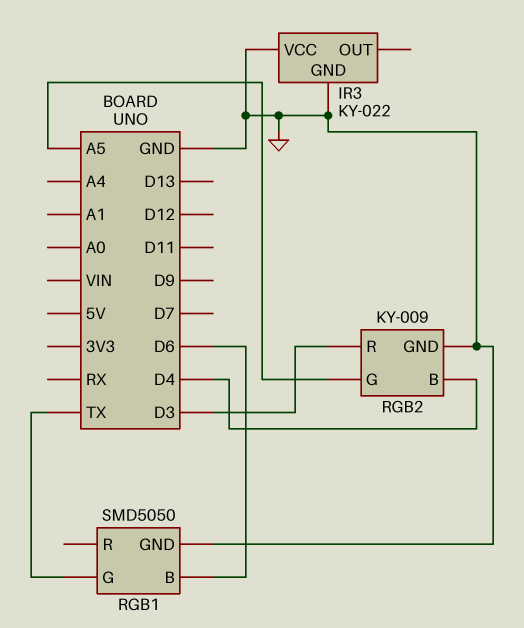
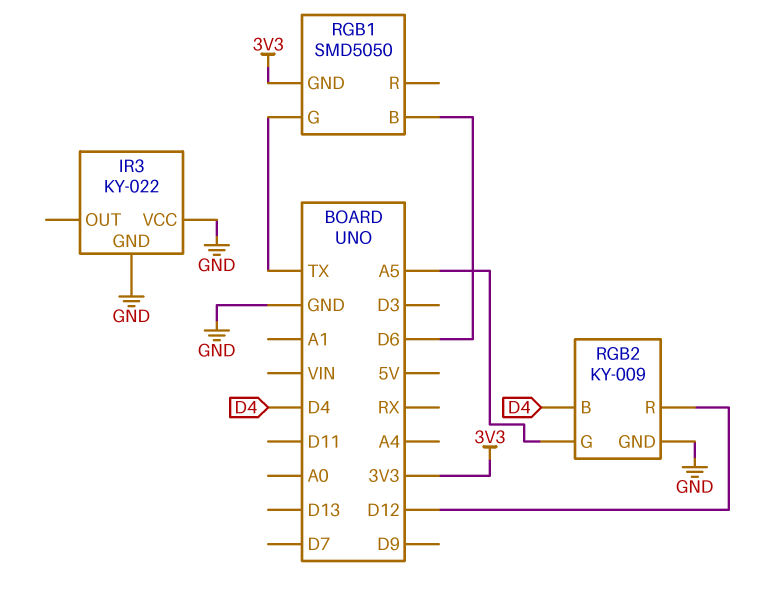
RGB1 pin GND: GND -> 3V3
RGB2 pin R: D3 -> D12

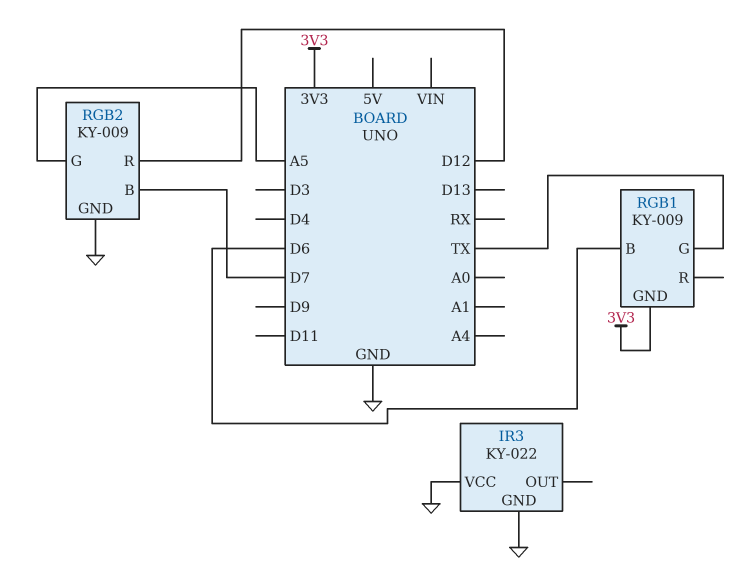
RGB1: SMD5050 -> KY-009
RGB2 pin B: D4 -> D7

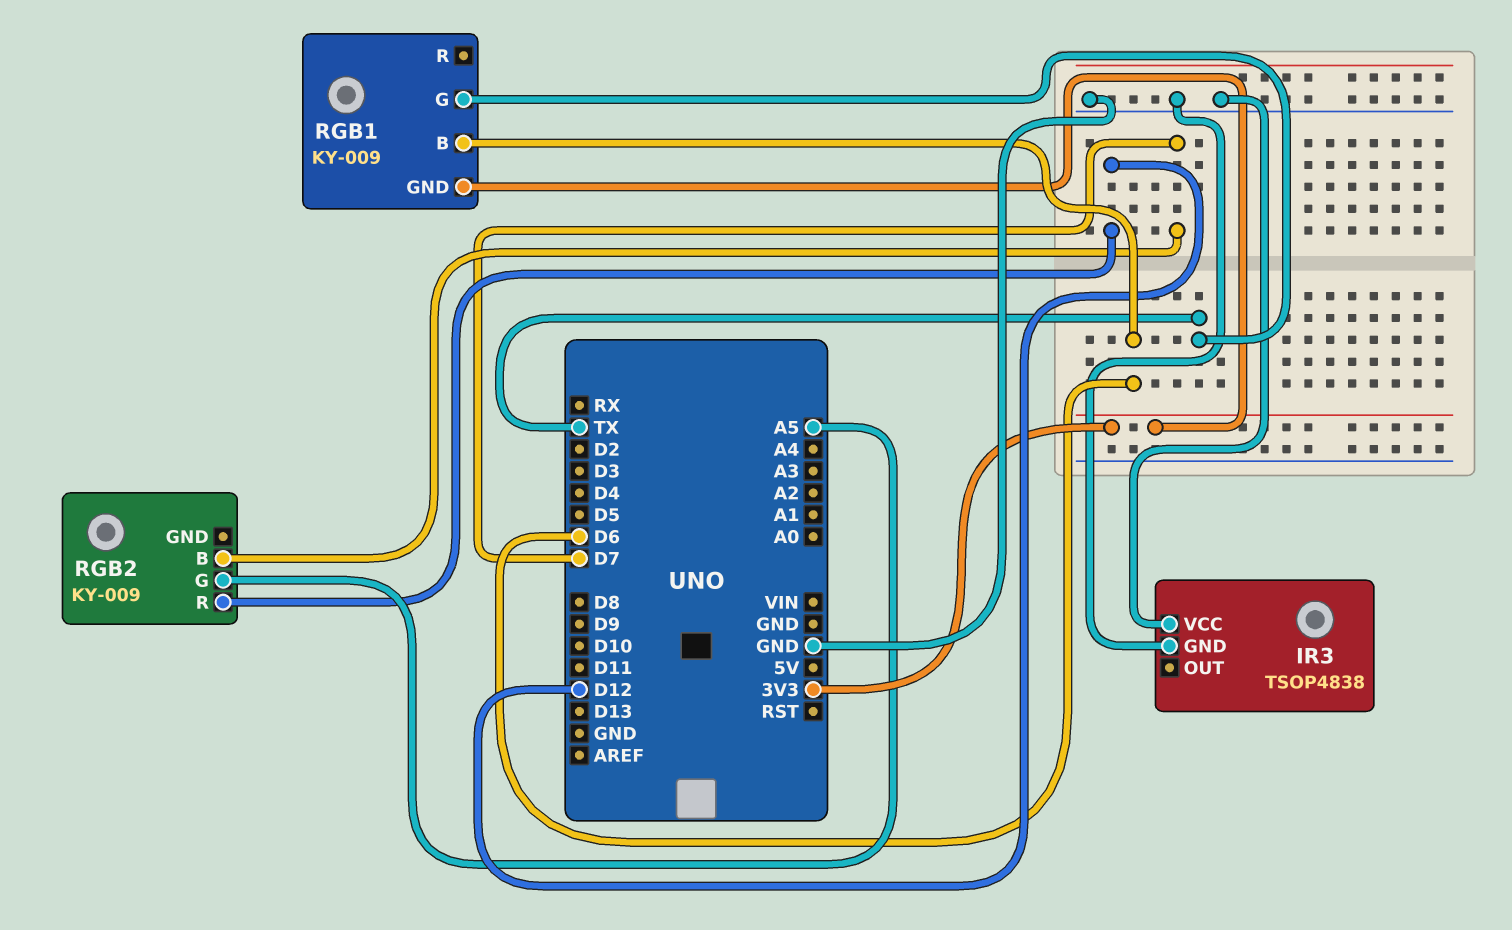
IR3: KY-022 -> TSOP4838
RGB2 pin GND: GND -> none

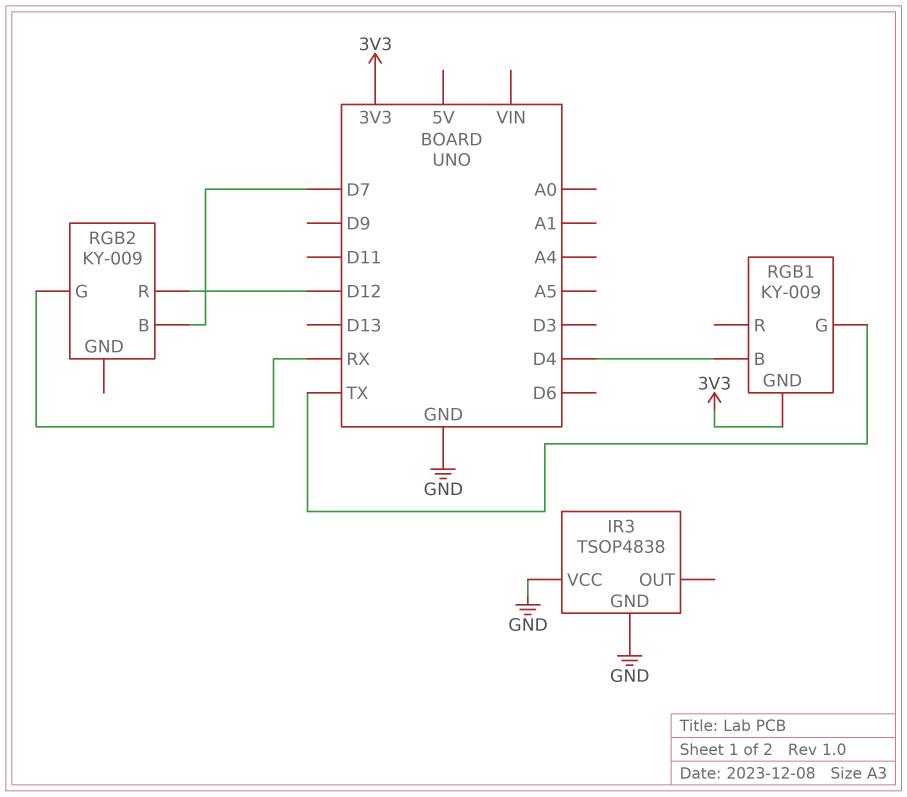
RGB1 pin B: D6 -> D4
RGB2 pin G: A5 -> RX

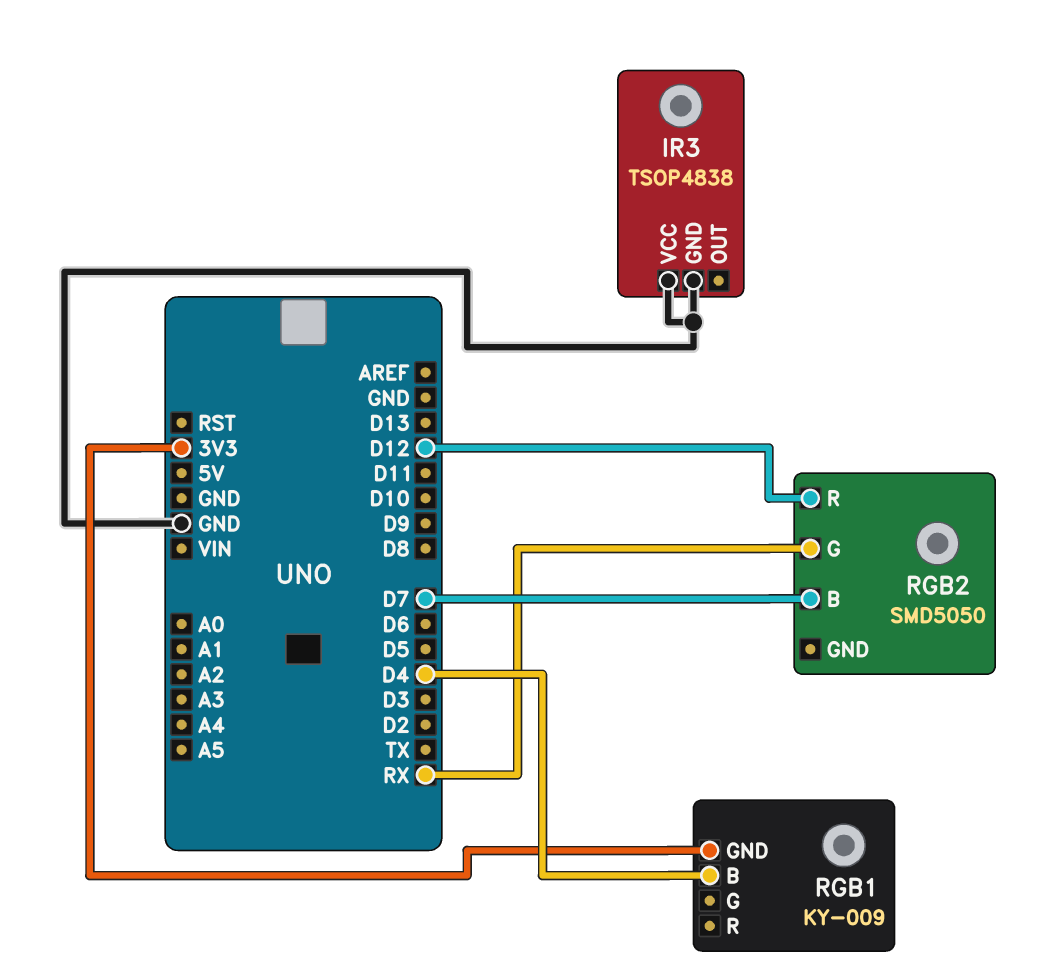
RGB1 pin G: TX -> none
RGB2: KY-009 -> SMD5050

